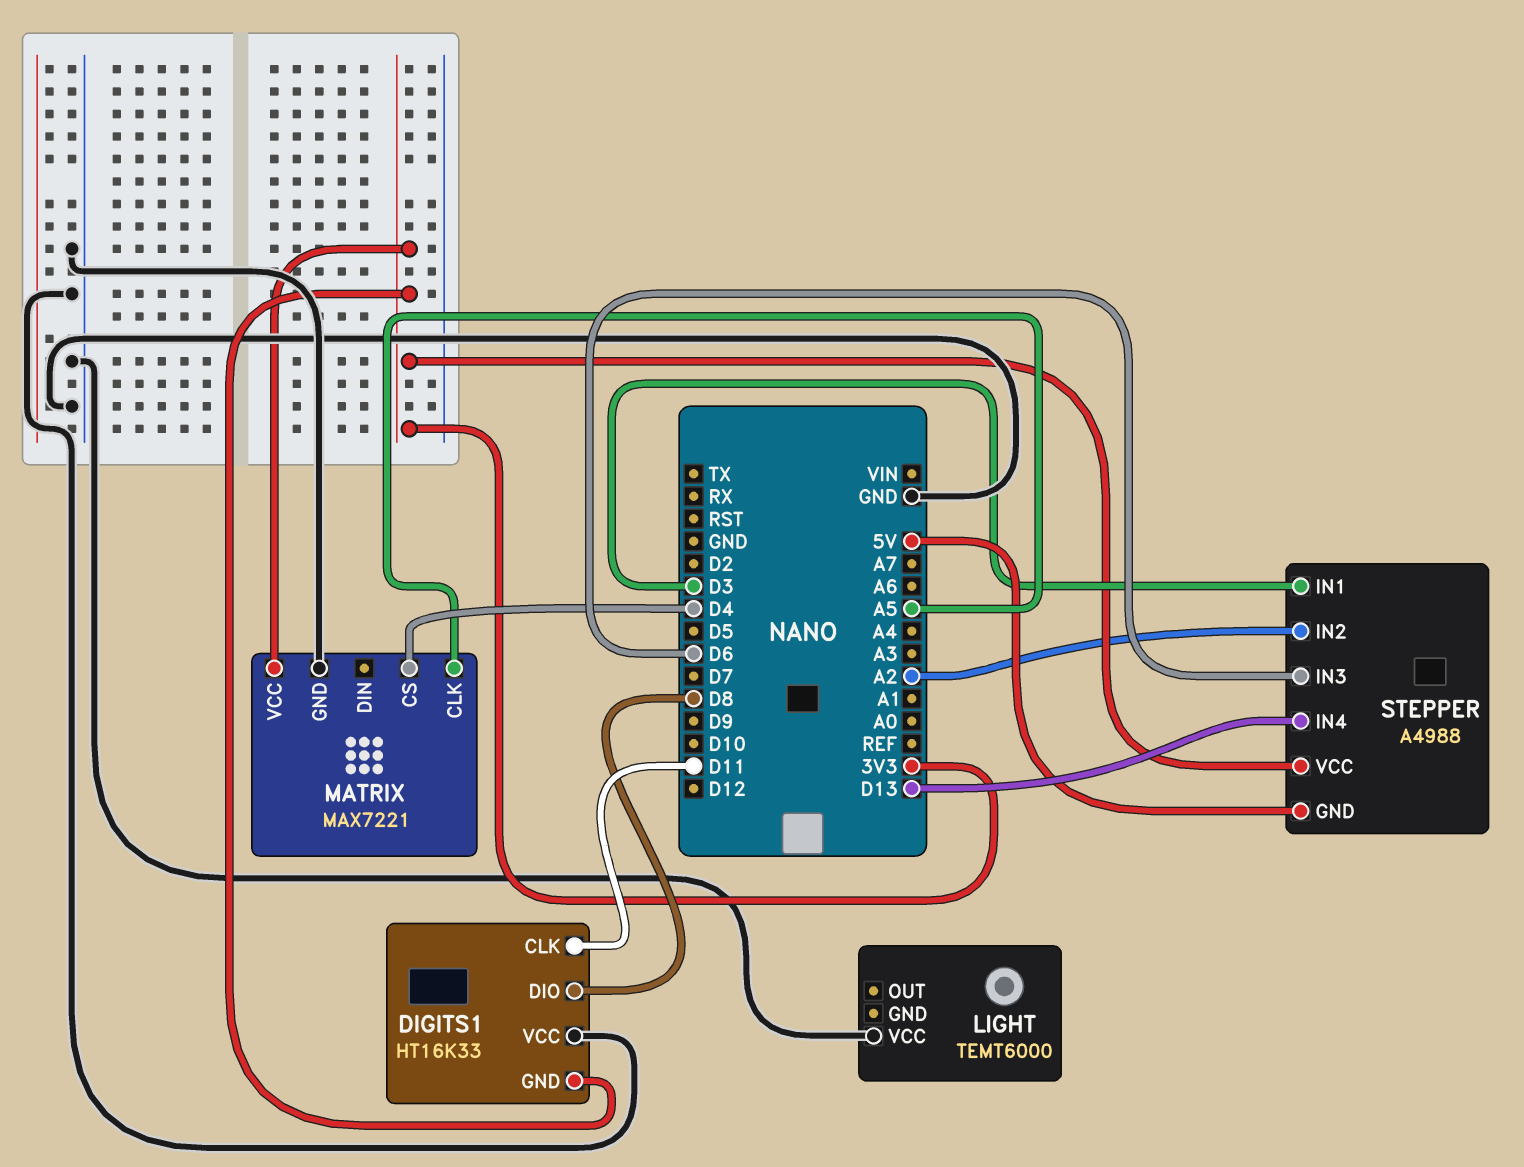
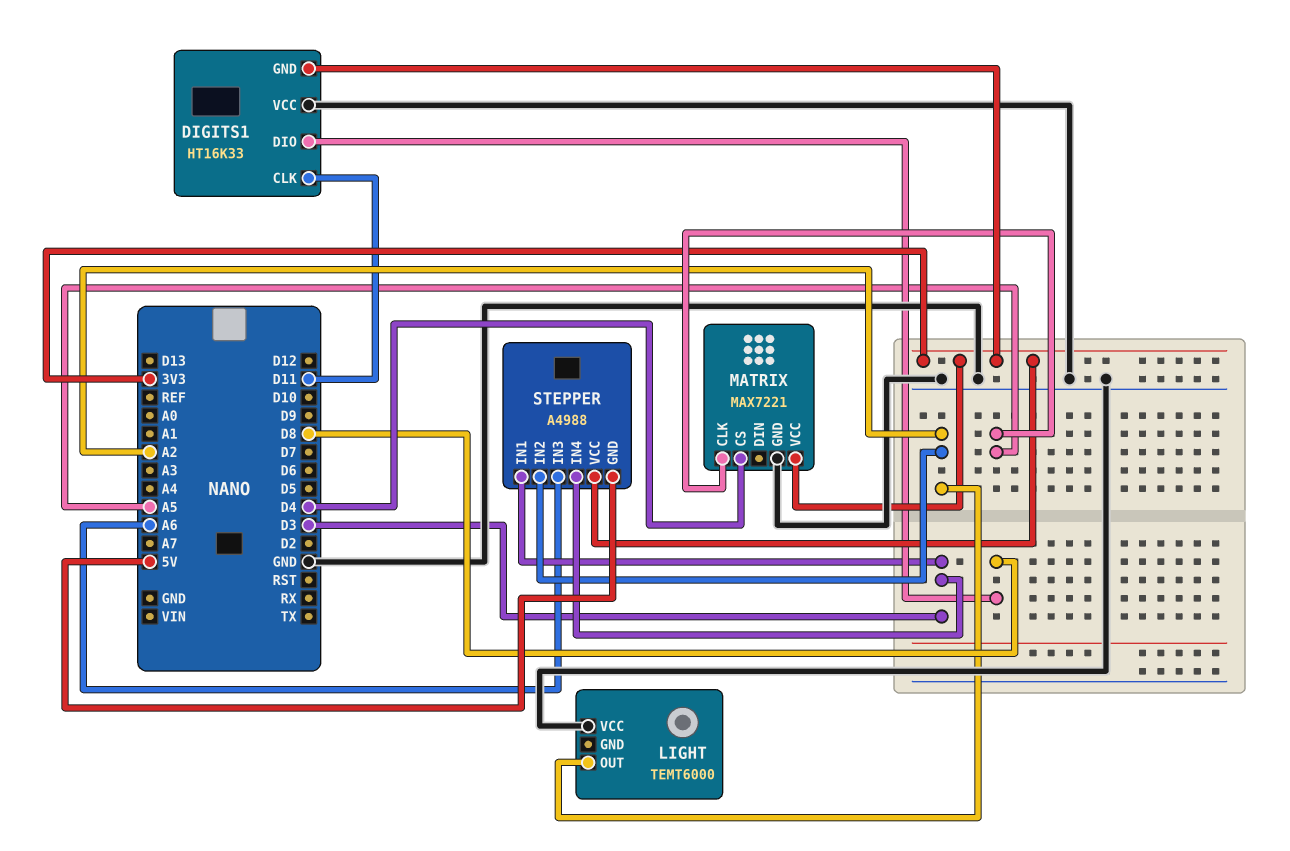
LIGHT pin OUT: none -> A2
STEPPER pin IN3: D6 -> A6
STEPPER pin IN4: D13 -> D3

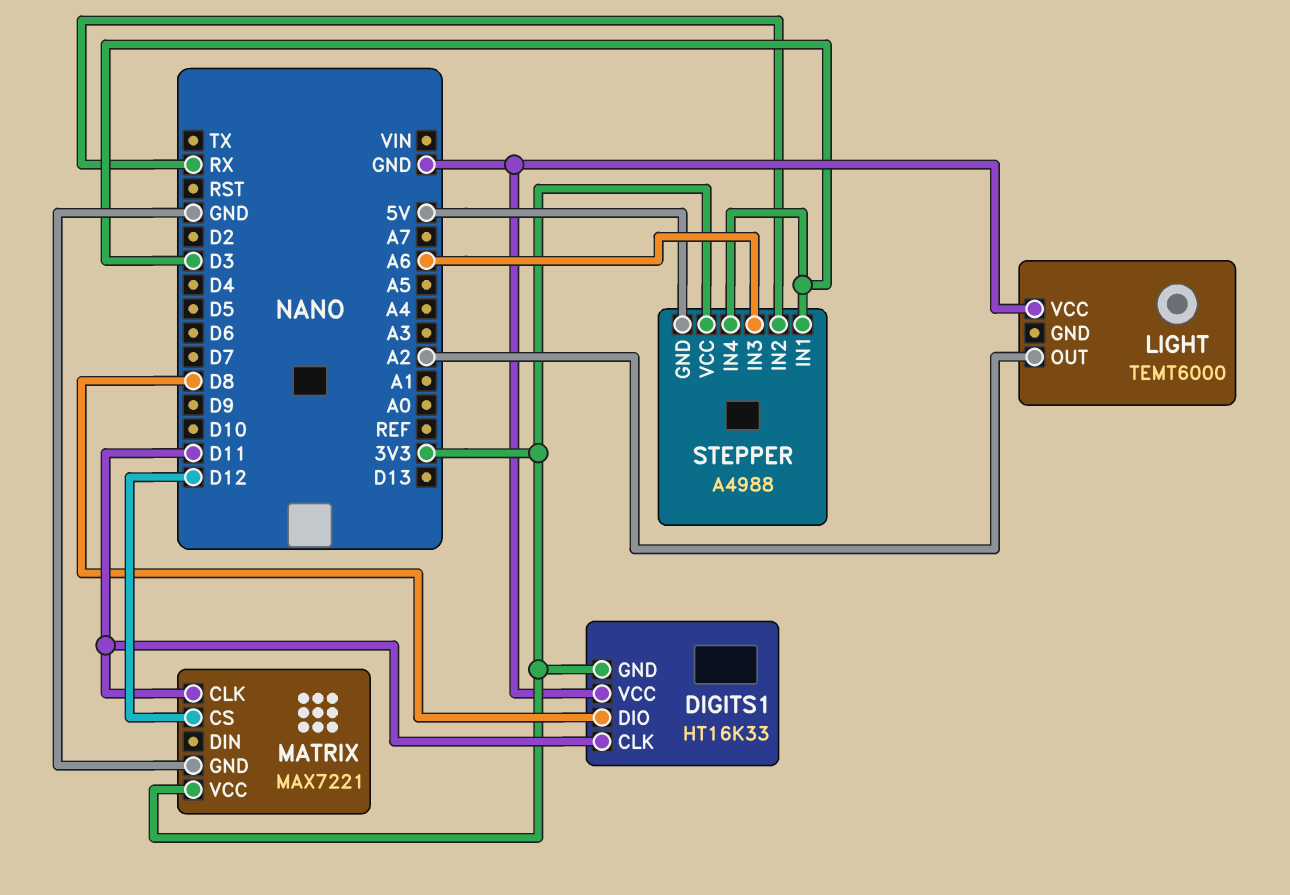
MATRIX pin CLK: A5 -> D11
MATRIX pin CS: D4 -> D12
STEPPER pin IN2: A2 -> RX

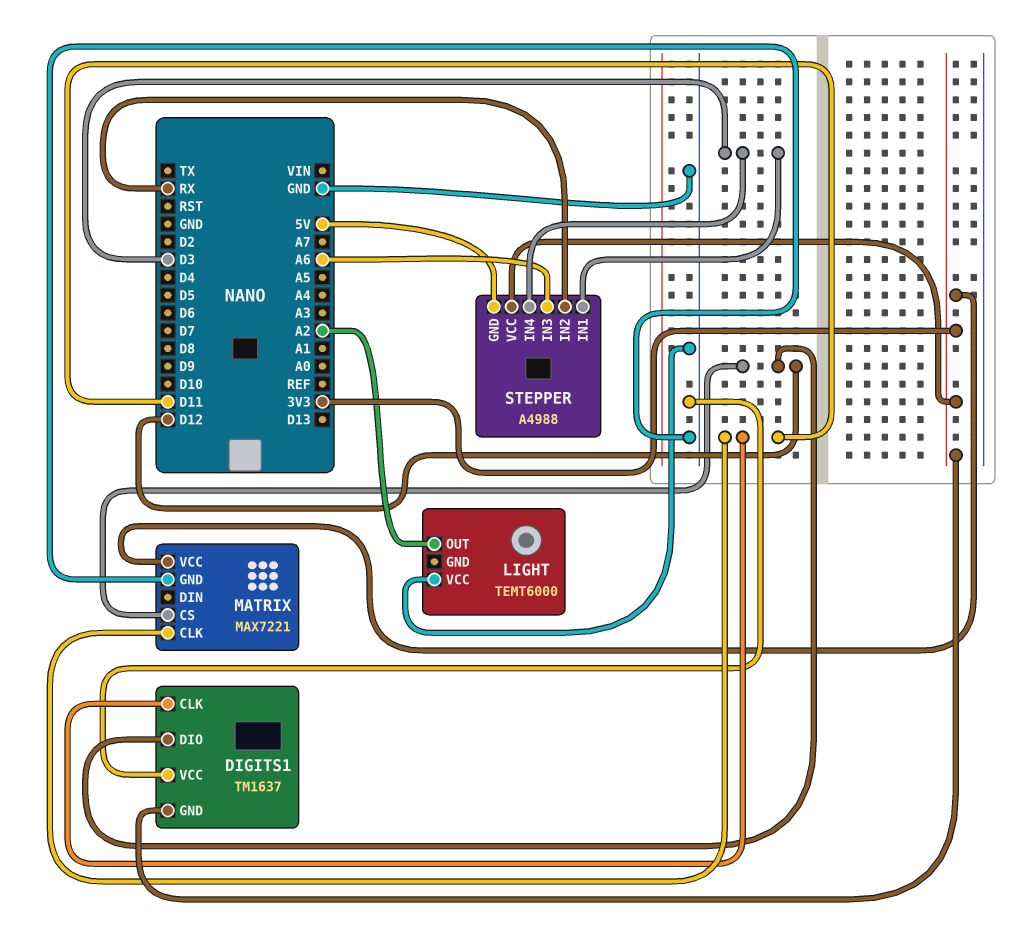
DIGITS1: HT16K33 -> TM1637
DIGITS1 pin DIO: D8 -> D12

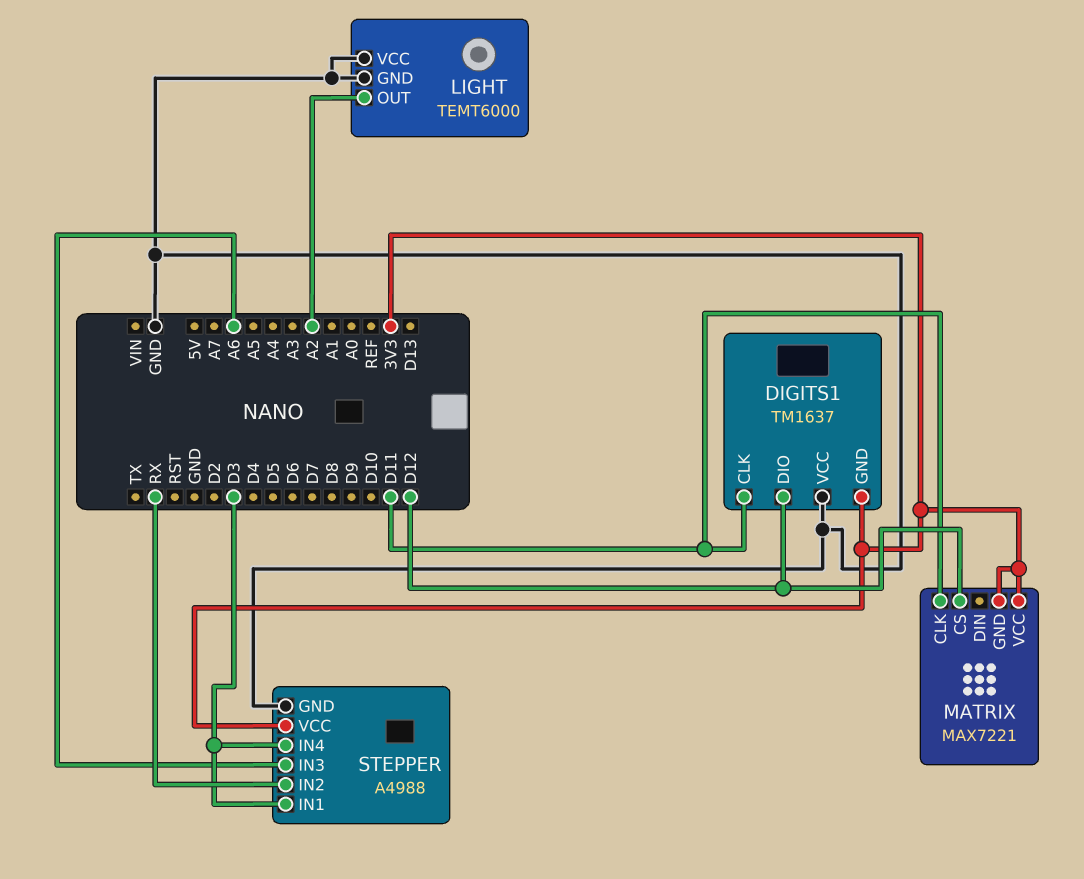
LIGHT pin GND: none -> GND
MATRIX pin GND: GND -> 3V3
STEPPER pin GND: 5V -> GND

